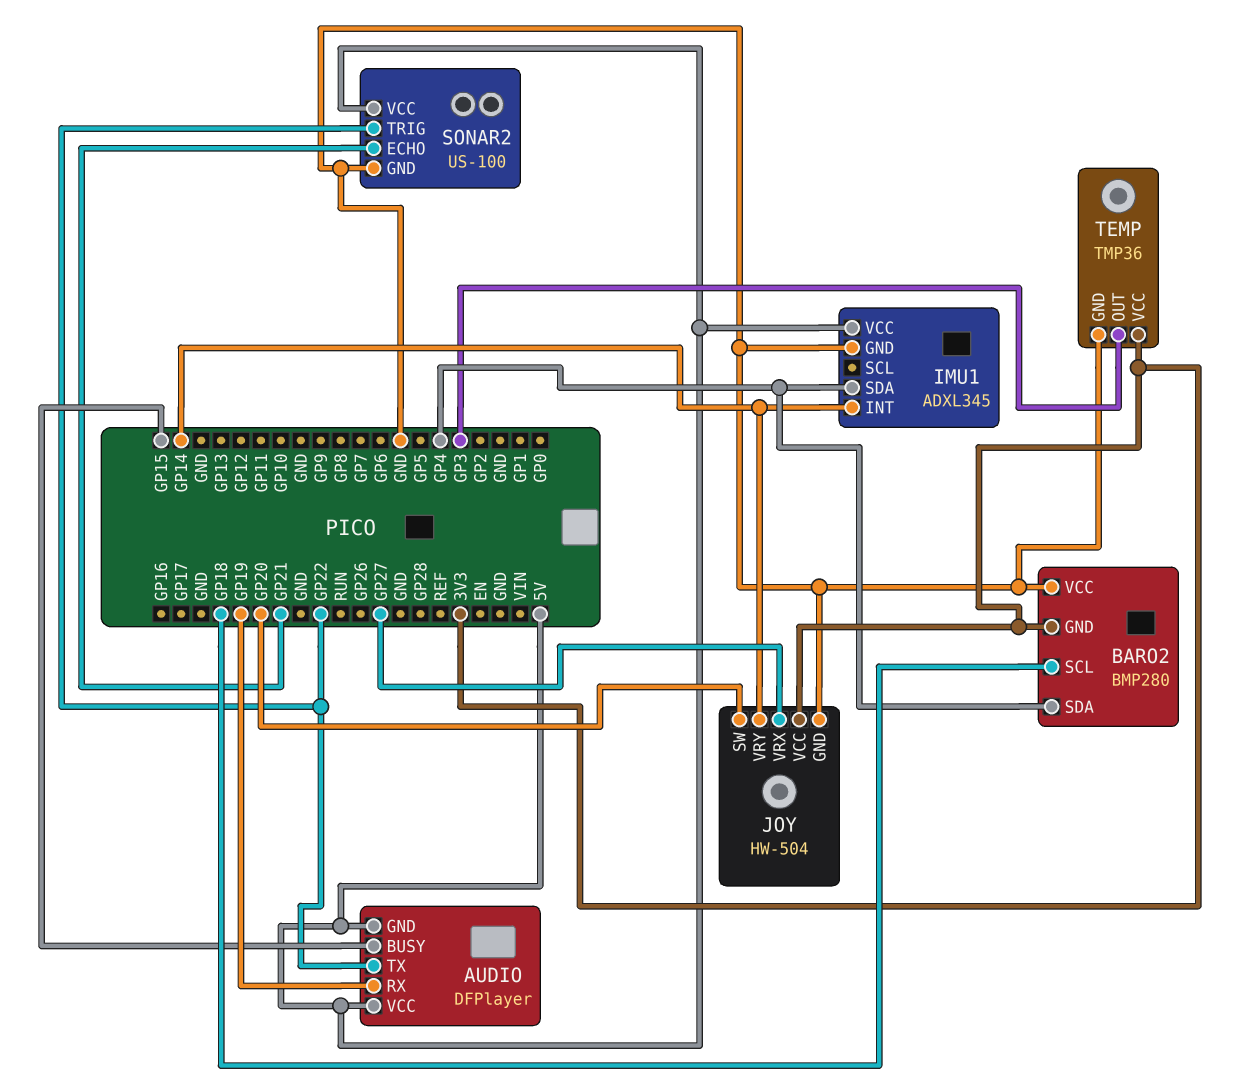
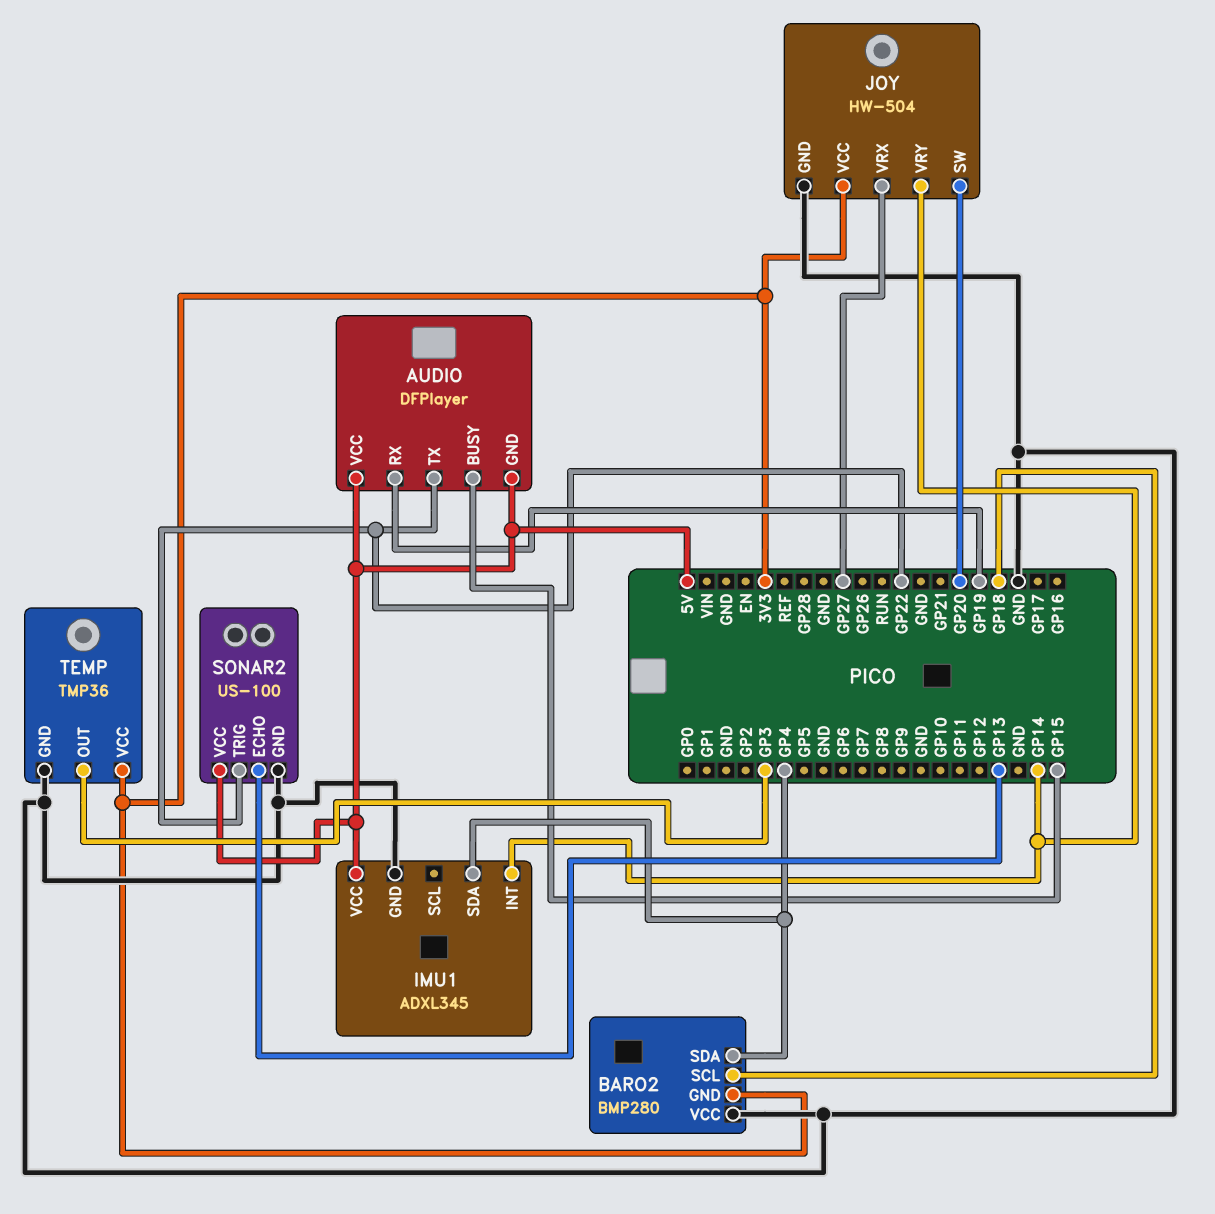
SONAR2 pin ECHO: GP21 -> GP13

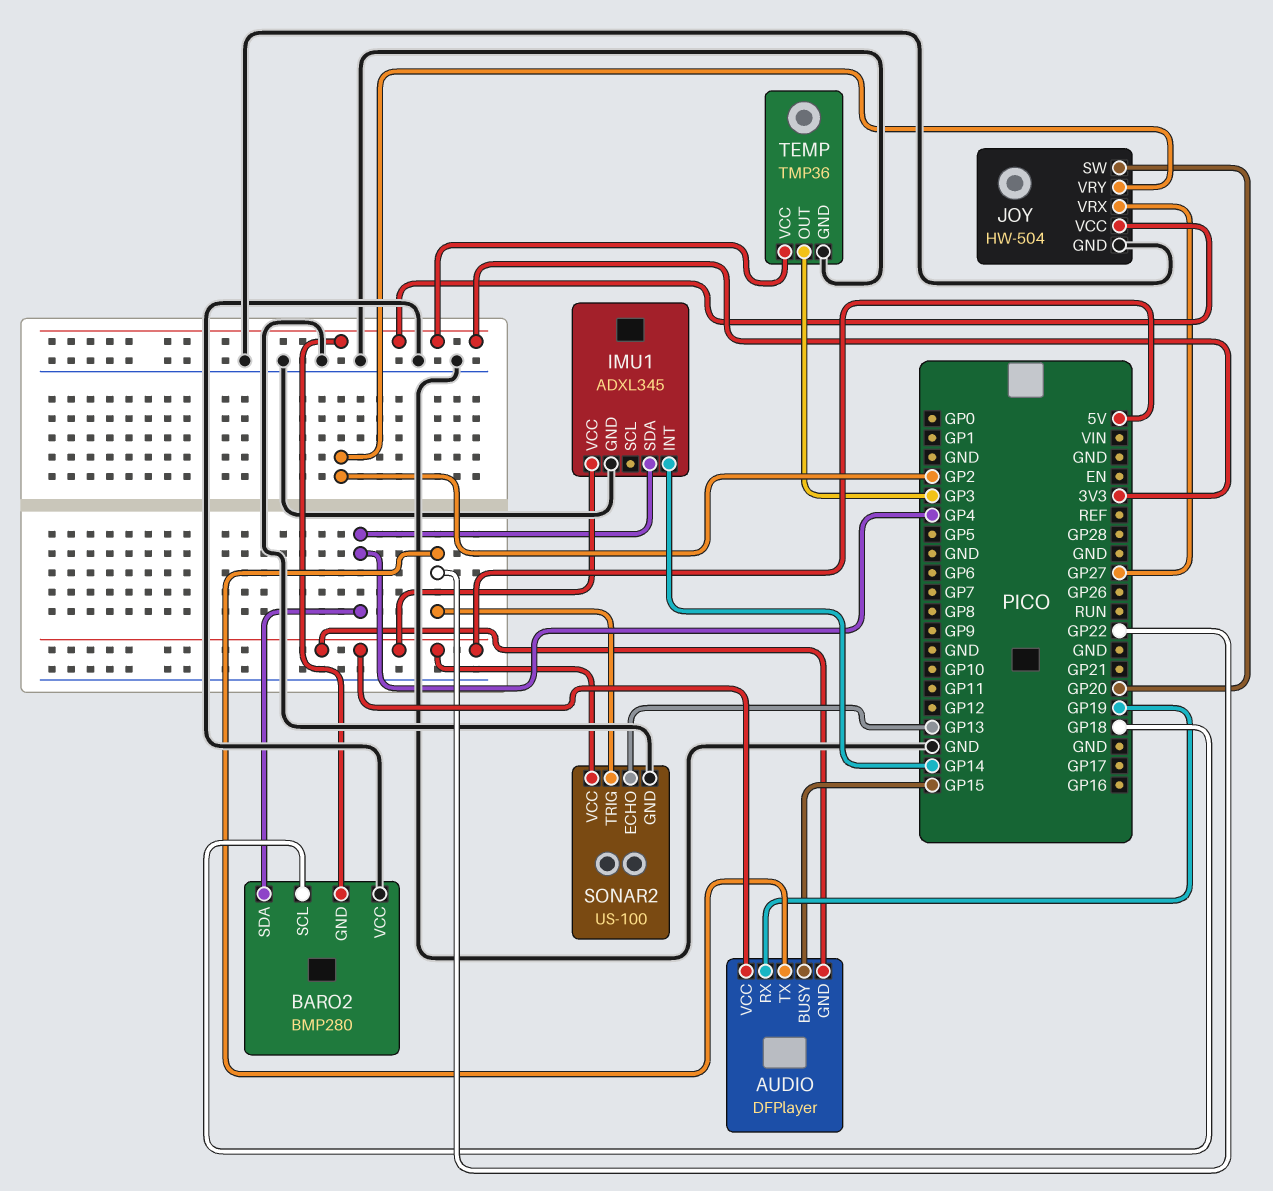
JOY pin VRY: GP14 -> GP2

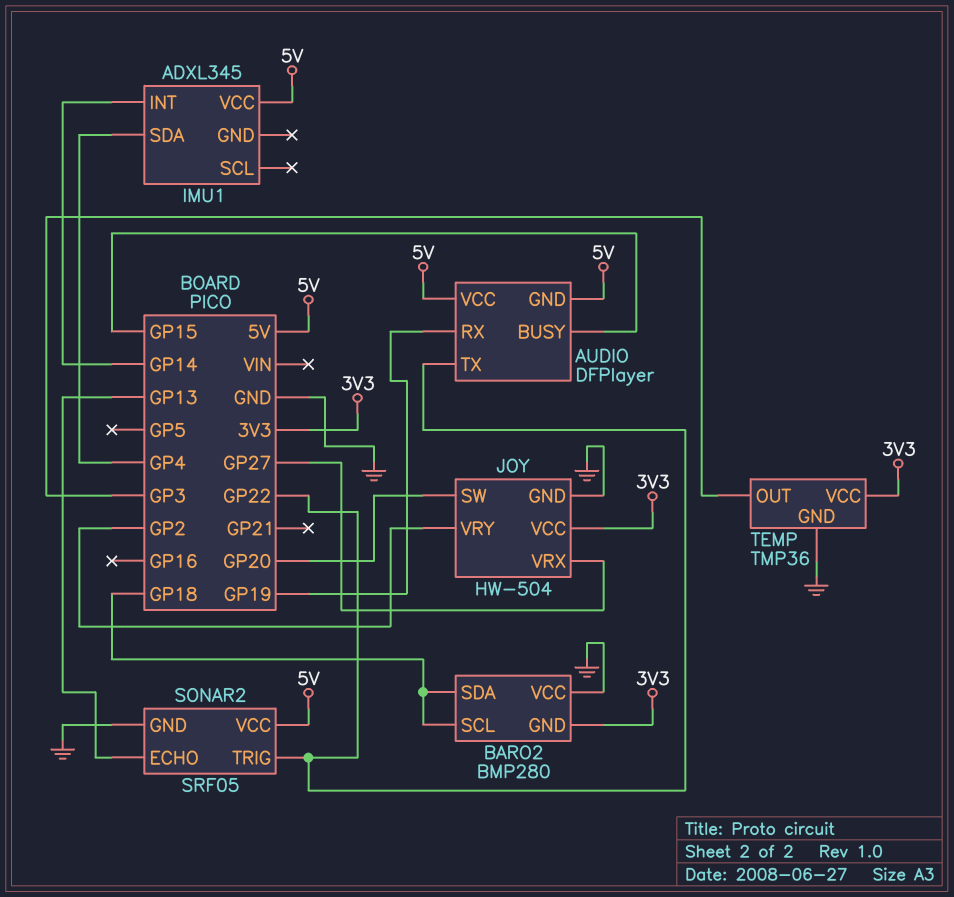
BARO2 pin SDA: GP4 -> GP18
IMU1 pin GND: GND -> none
SONAR2: US-100 -> SRF05

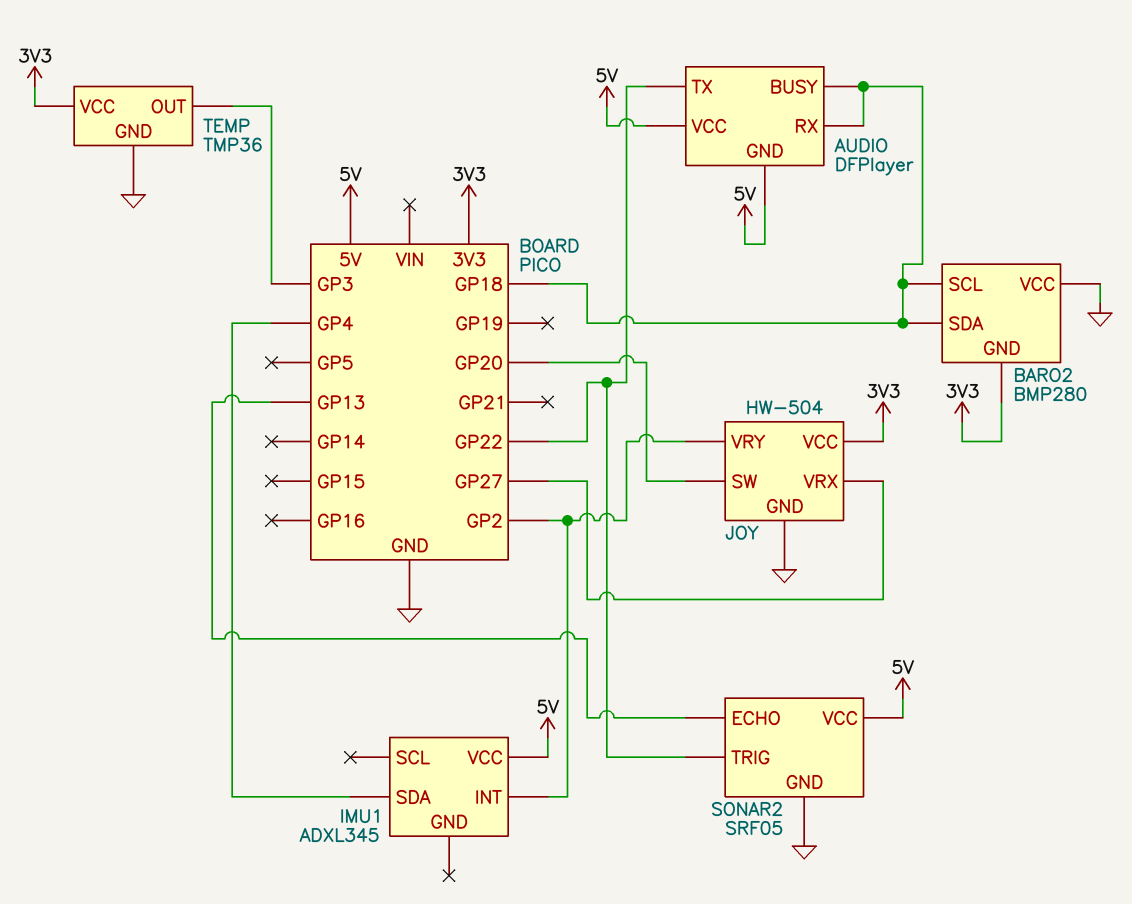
AUDIO pin BUSY: GP15 -> GP18
AUDIO pin RX: GP19 -> GP18
IMU1 pin INT: GP14 -> GP2

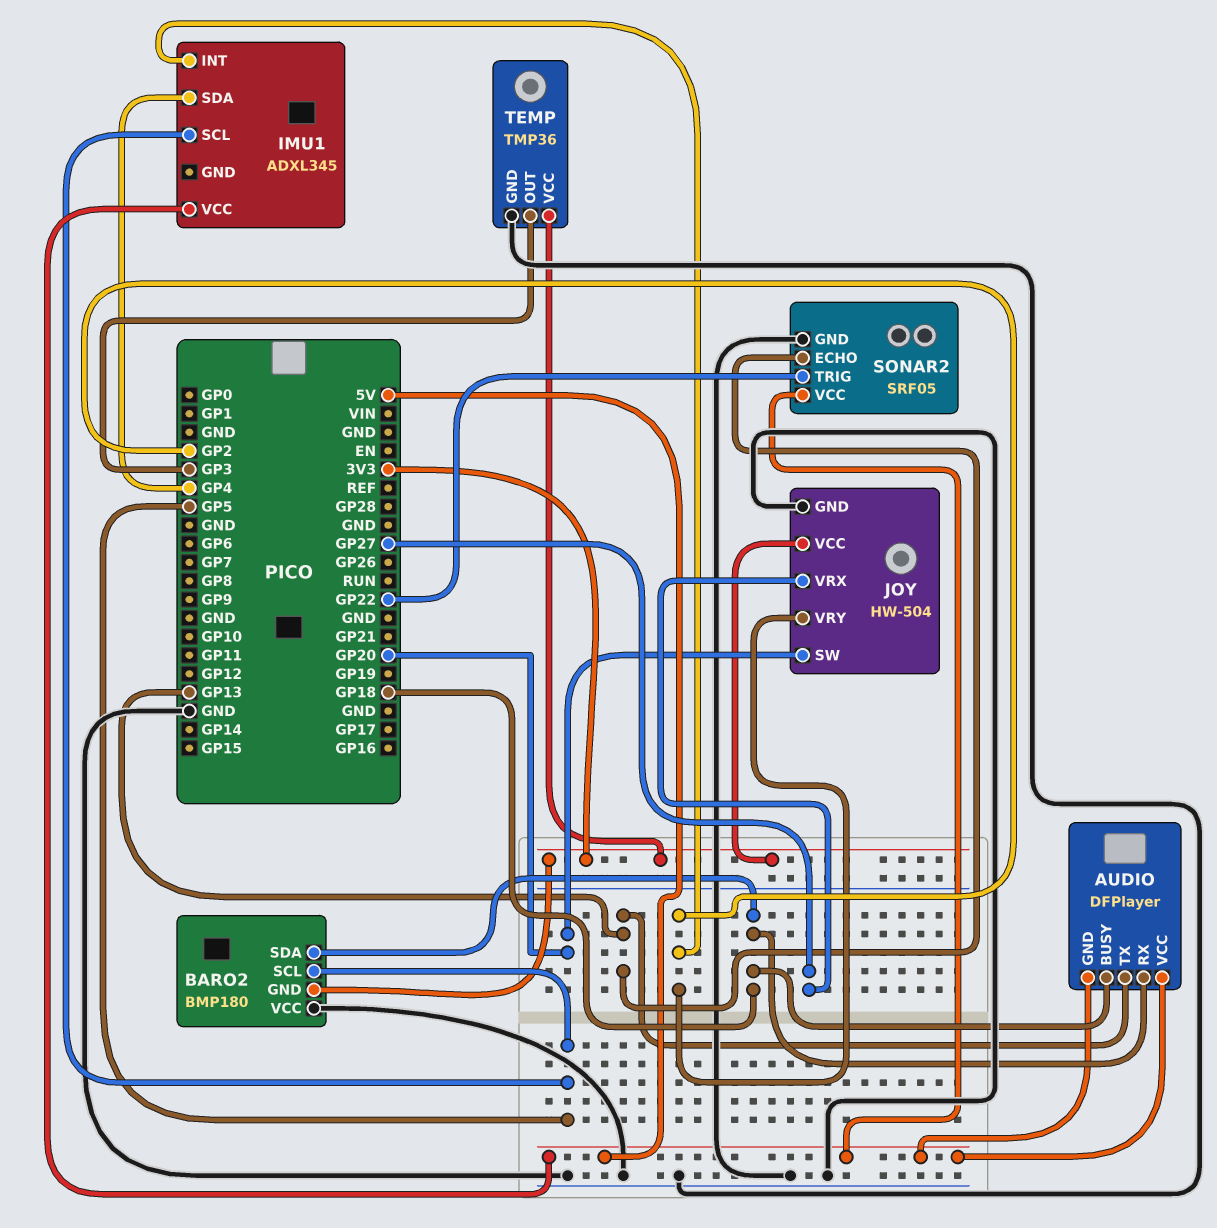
AUDIO pin TX: GP22 -> GP13
BARO2: BMP280 -> BMP180
BARO2 pin SCL: GP18 -> GP5
IMU1 pin SCL: none -> GP5

